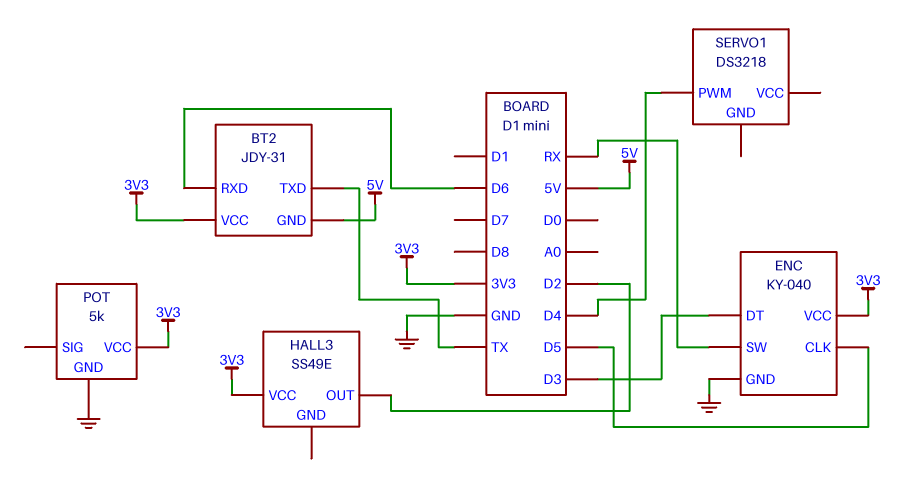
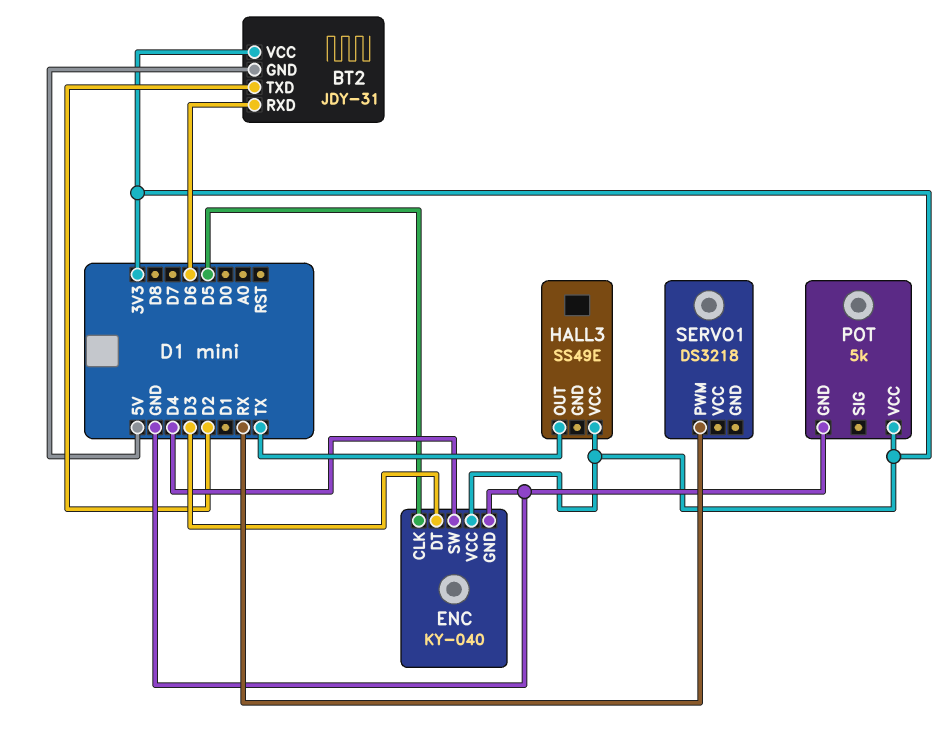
BT2 pin TXD: TX -> D2
ENC pin SW: RX -> D4
HALL3 pin OUT: D2 -> TX
SERVO1 pin PWM: D4 -> RX

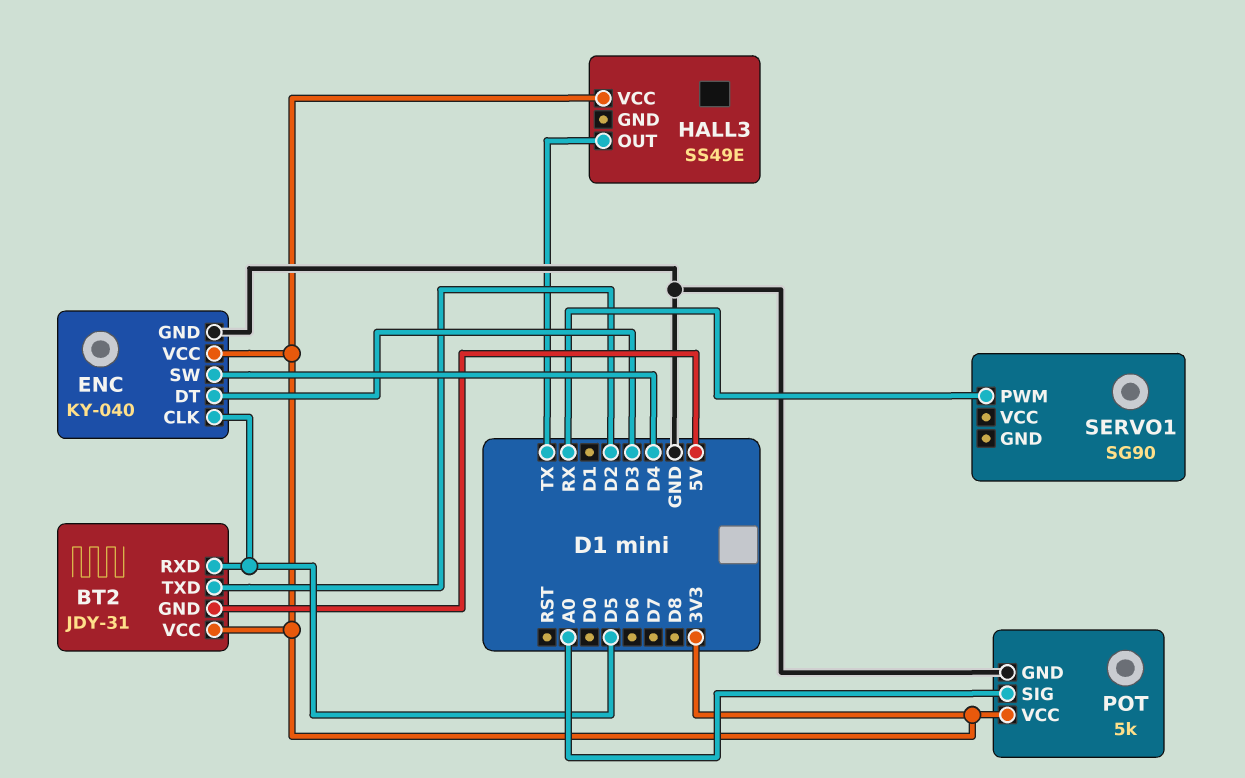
BT2 pin RXD: D6 -> D5
POT pin SIG: none -> A0
SERVO1: DS3218 -> SG90

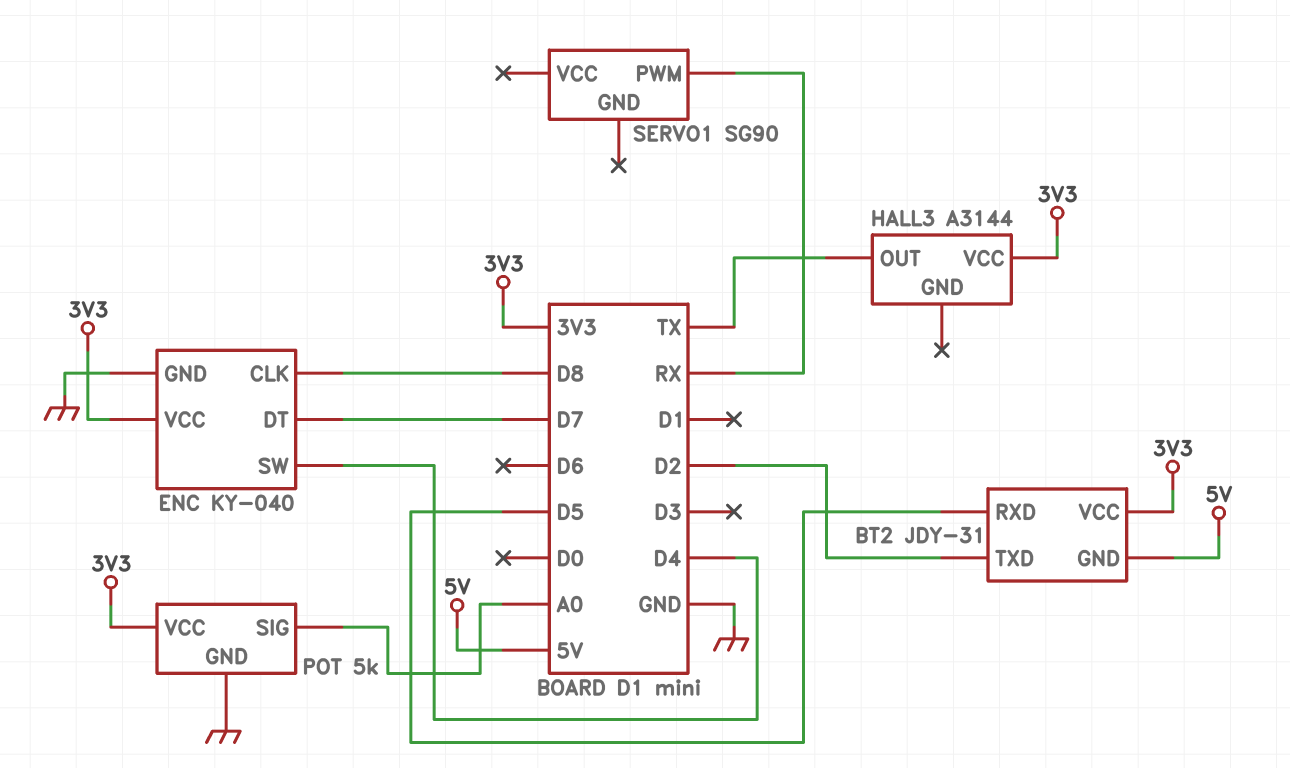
ENC pin CLK: D5 -> D8
ENC pin DT: D3 -> D7
HALL3: SS49E -> A3144

